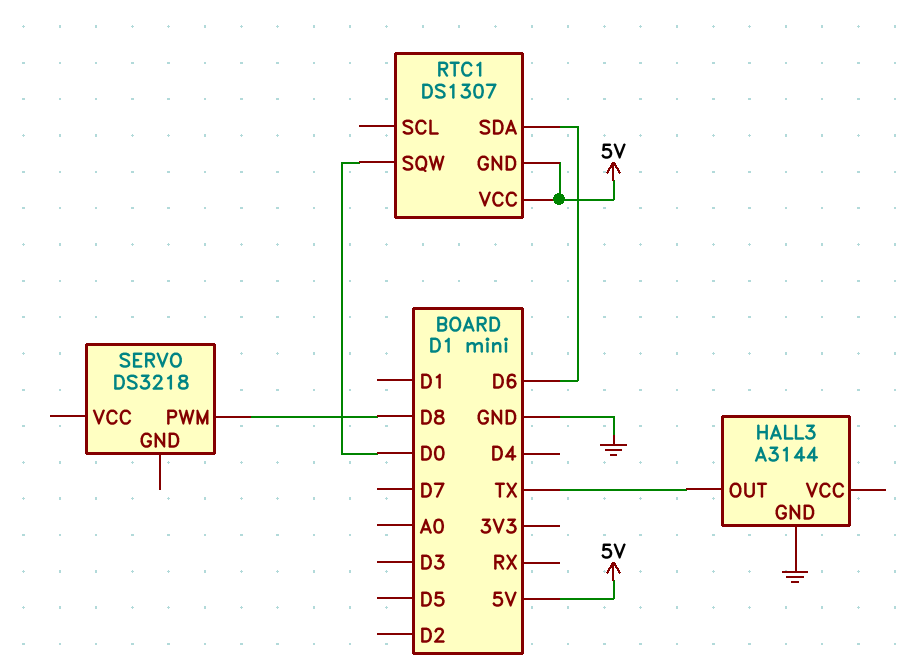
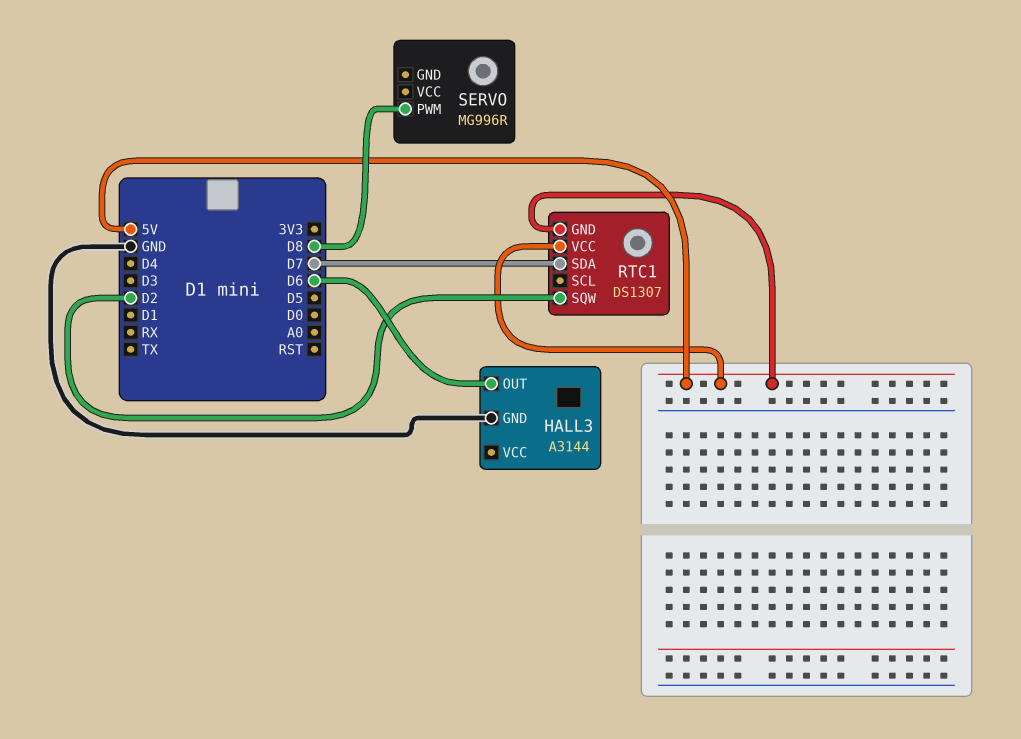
HALL3 pin OUT: TX -> D6
RTC1 pin SDA: D6 -> D7
RTC1 pin SQW: D0 -> D2
SERVO: DS3218 -> MG996R

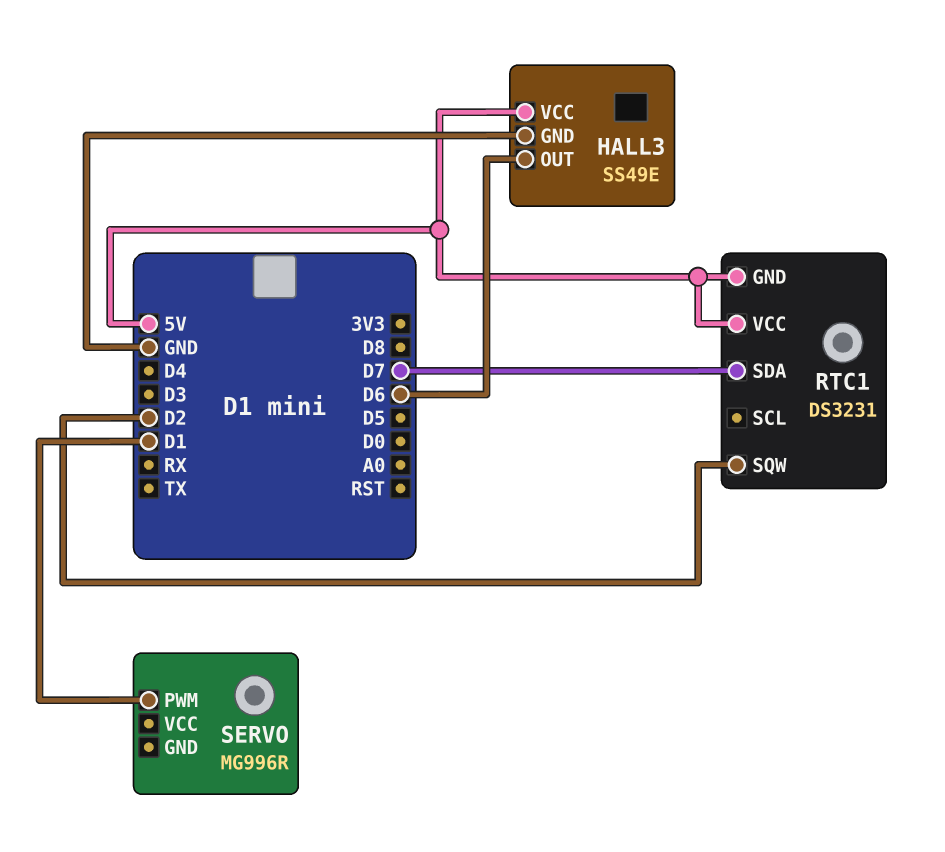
HALL3: A3144 -> SS49E
HALL3 pin VCC: none -> 5V
RTC1: DS1307 -> DS3231
SERVO pin PWM: D8 -> D1

